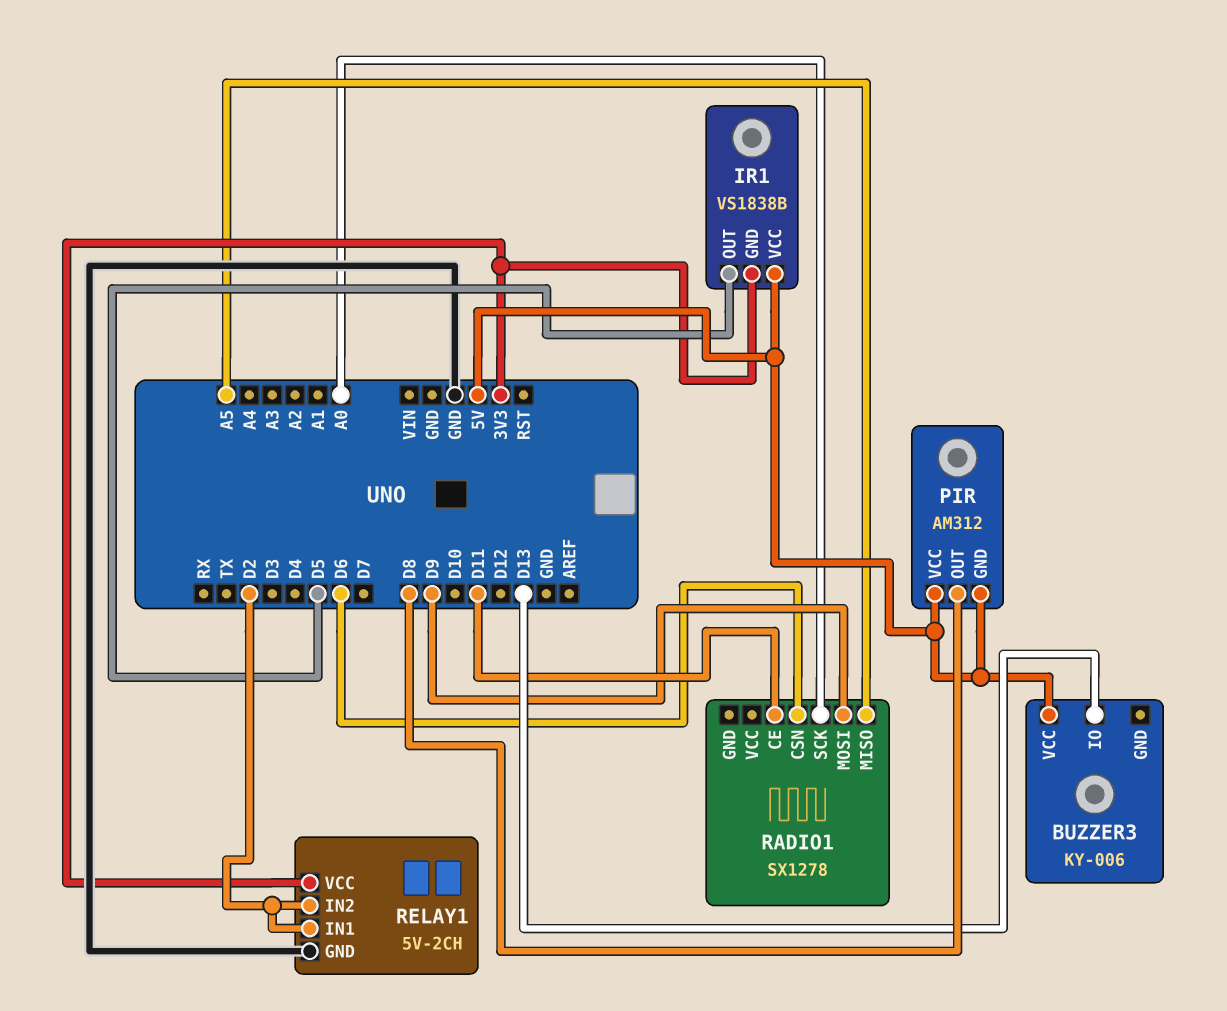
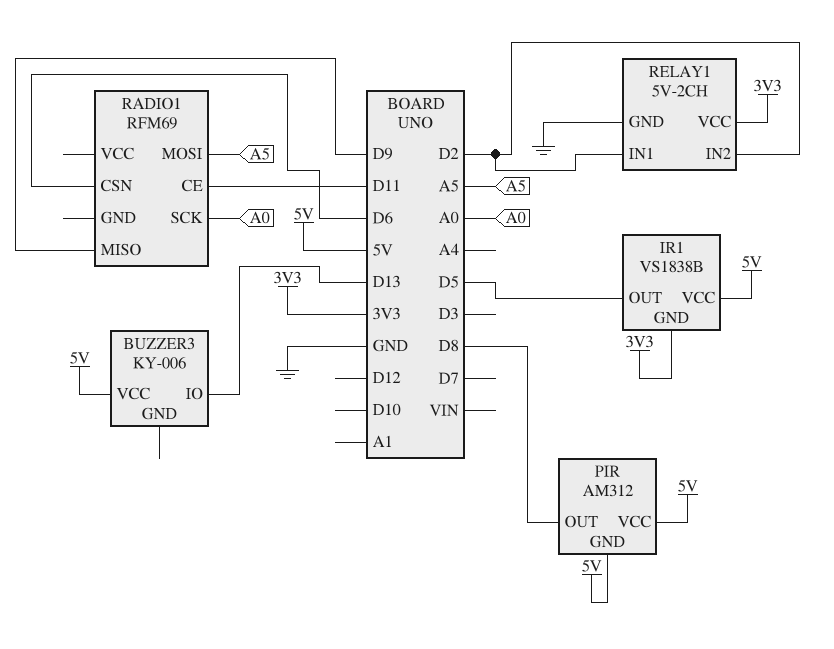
RADIO1: SX1278 -> RFM69
RADIO1 pin MISO: A5 -> D9
RADIO1 pin MOSI: D9 -> A5

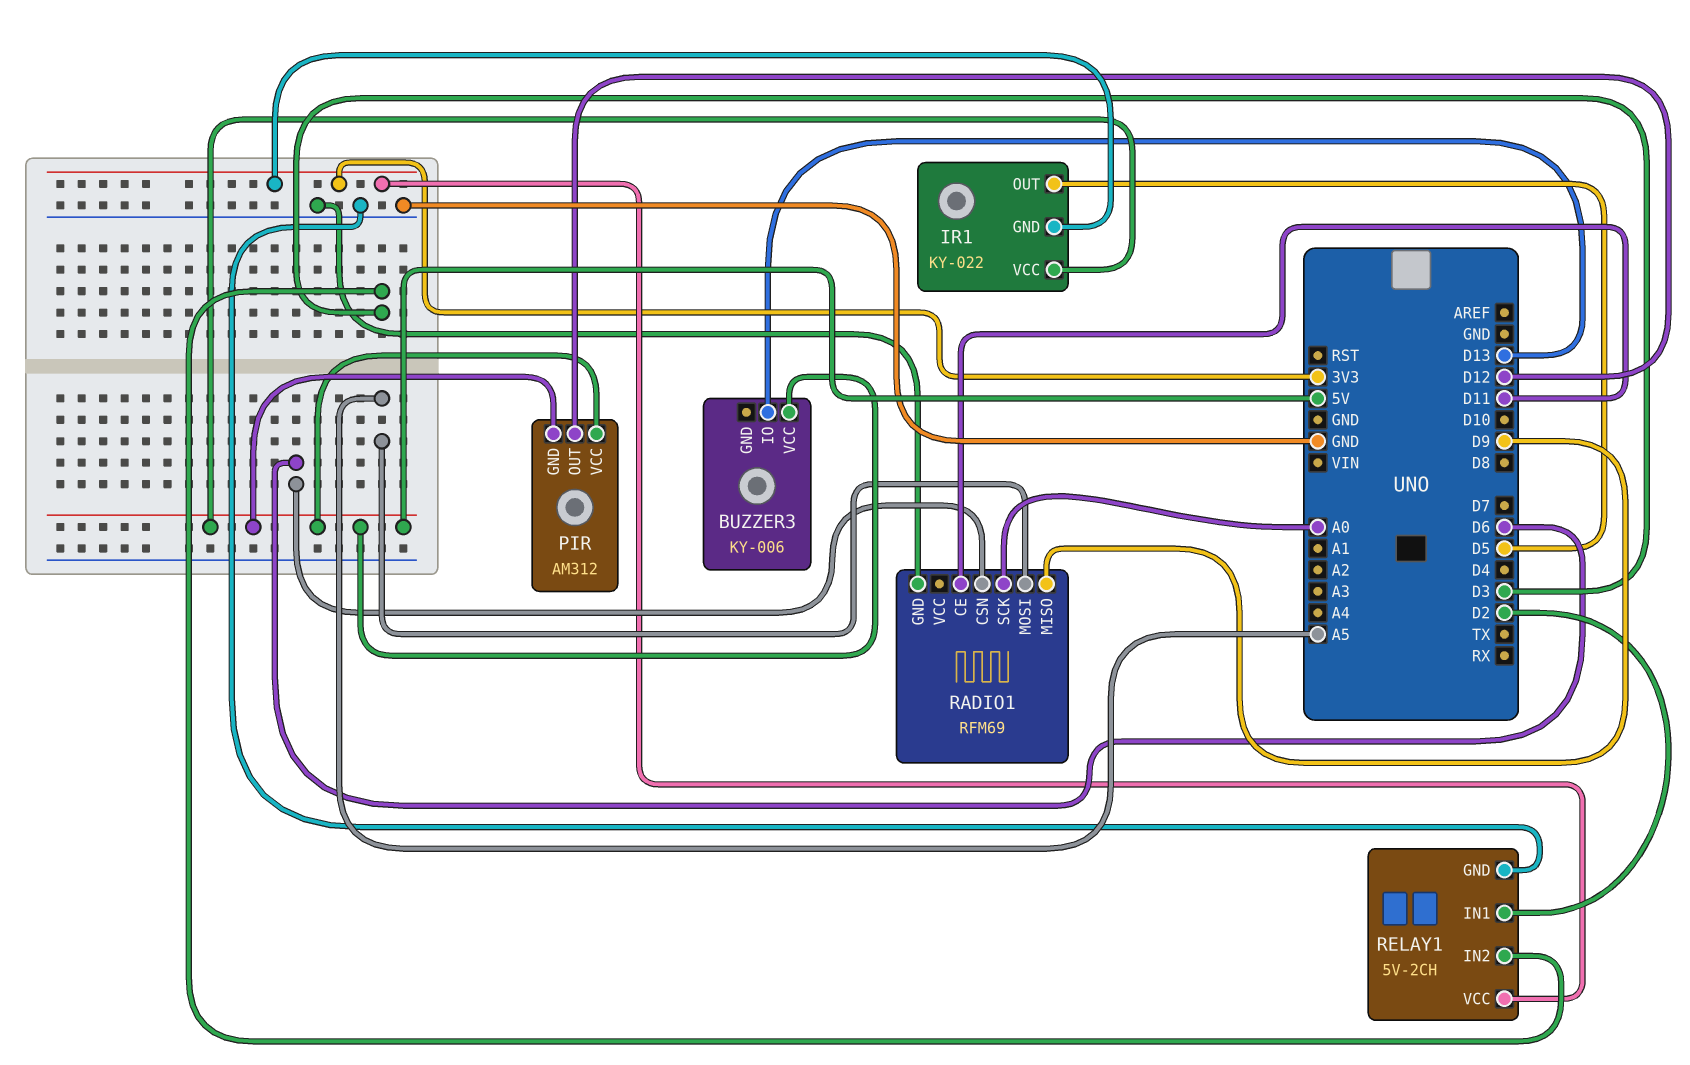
IR1: VS1838B -> KY-022
PIR pin OUT: D8 -> D12
RADIO1 pin GND: none -> GND
RELAY1 pin IN2: D2 -> D3

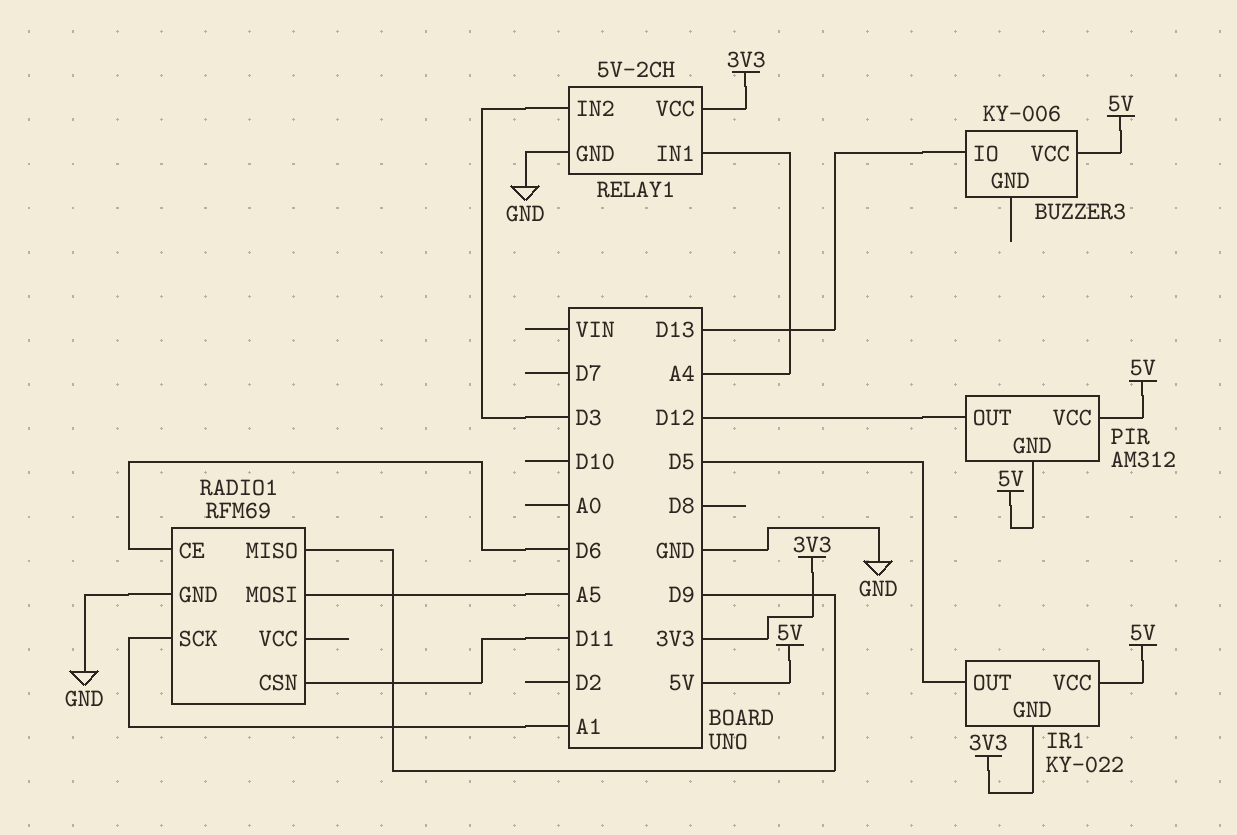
RADIO1 pin CE: D11 -> D6
RADIO1 pin CSN: D6 -> D11
RADIO1 pin SCK: A0 -> A1
RELAY1 pin IN1: D2 -> A4

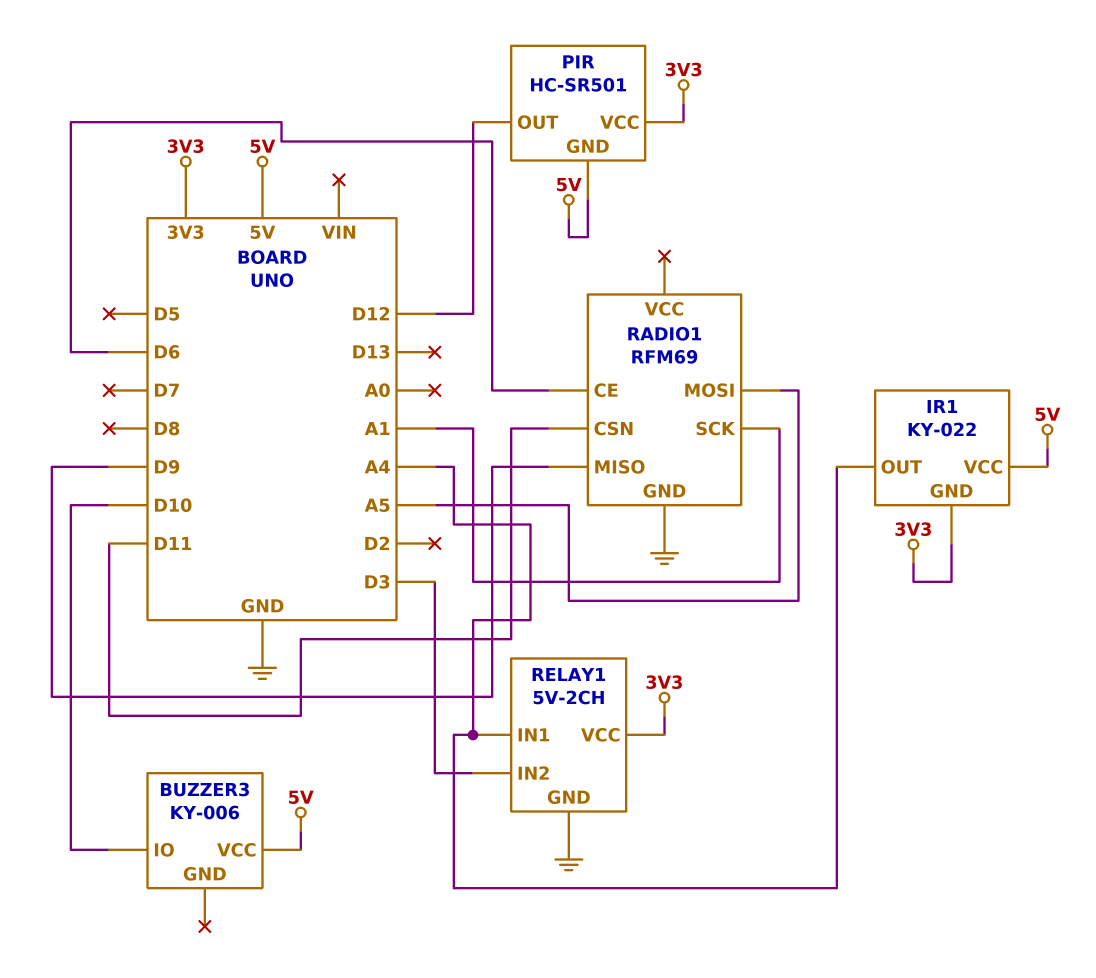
BUZZER3 pin IO: D13 -> D10
IR1 pin OUT: D5 -> A4
PIR: AM312 -> HC-SR501
PIR pin VCC: 5V -> 3V3

